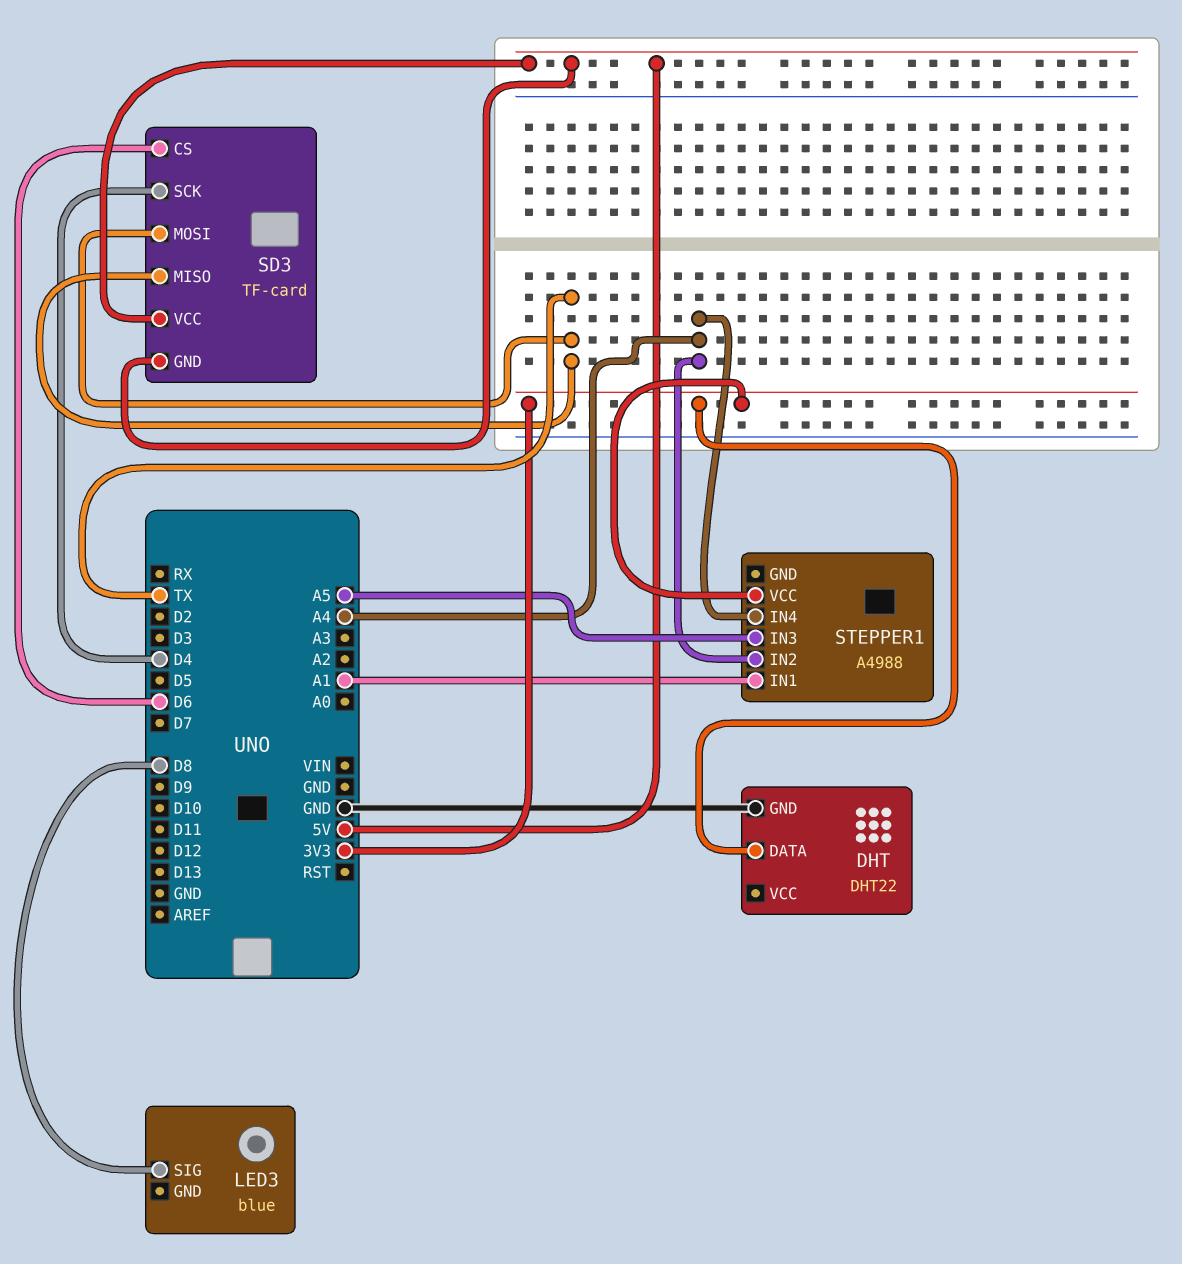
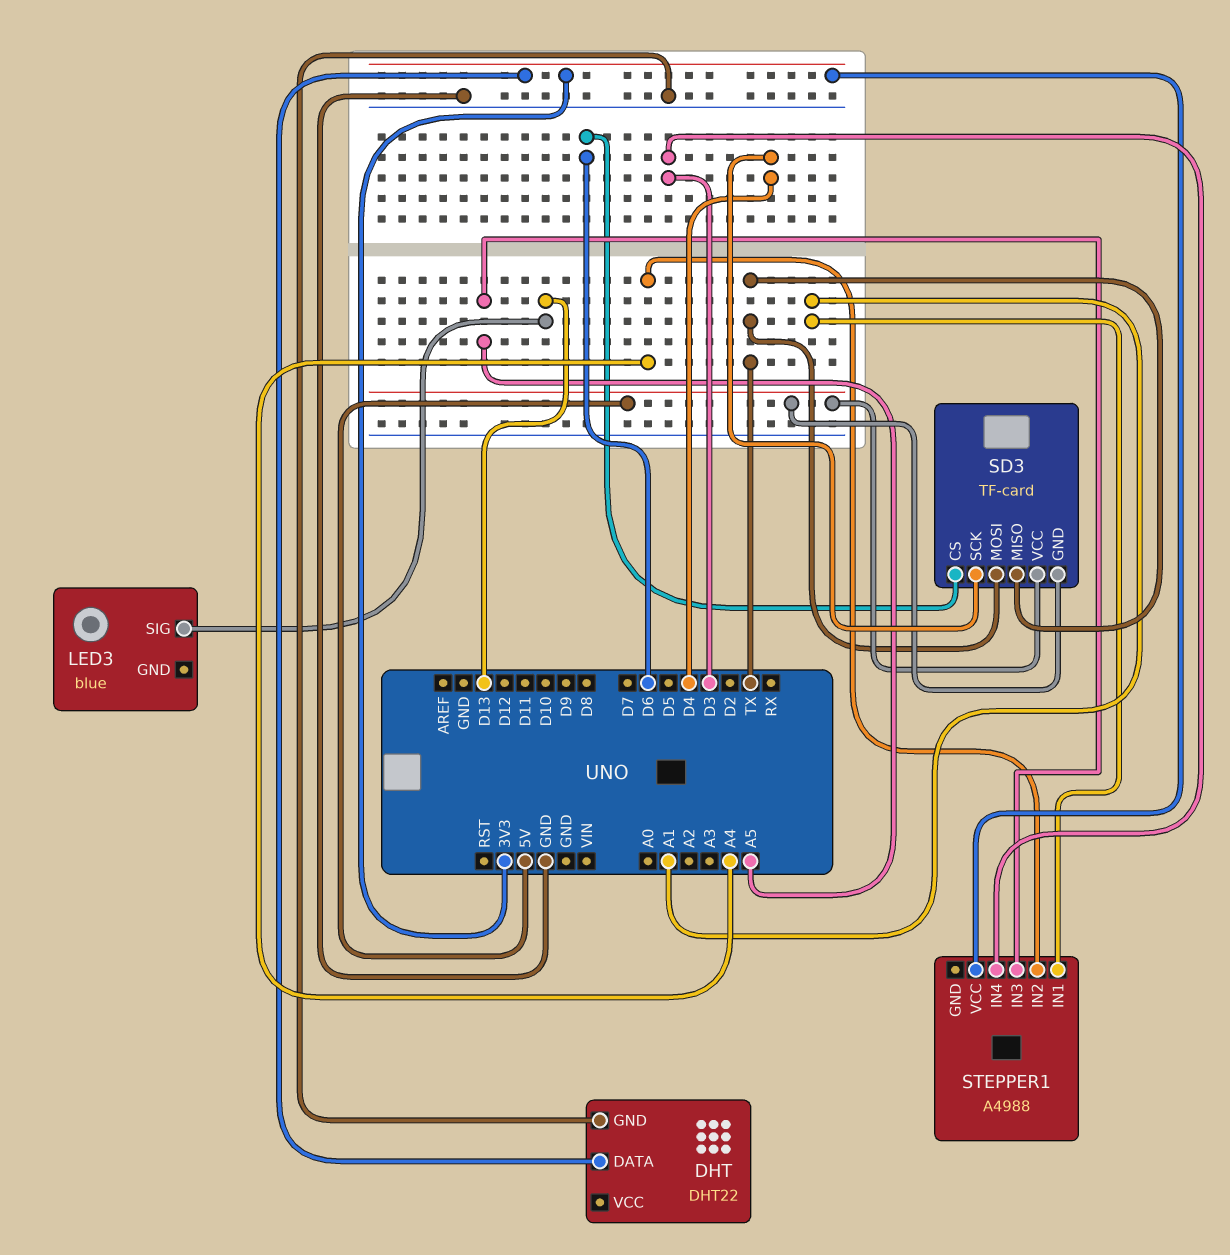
LED3 pin SIG: D8 -> D13
STEPPER1 pin IN4: A4 -> D3

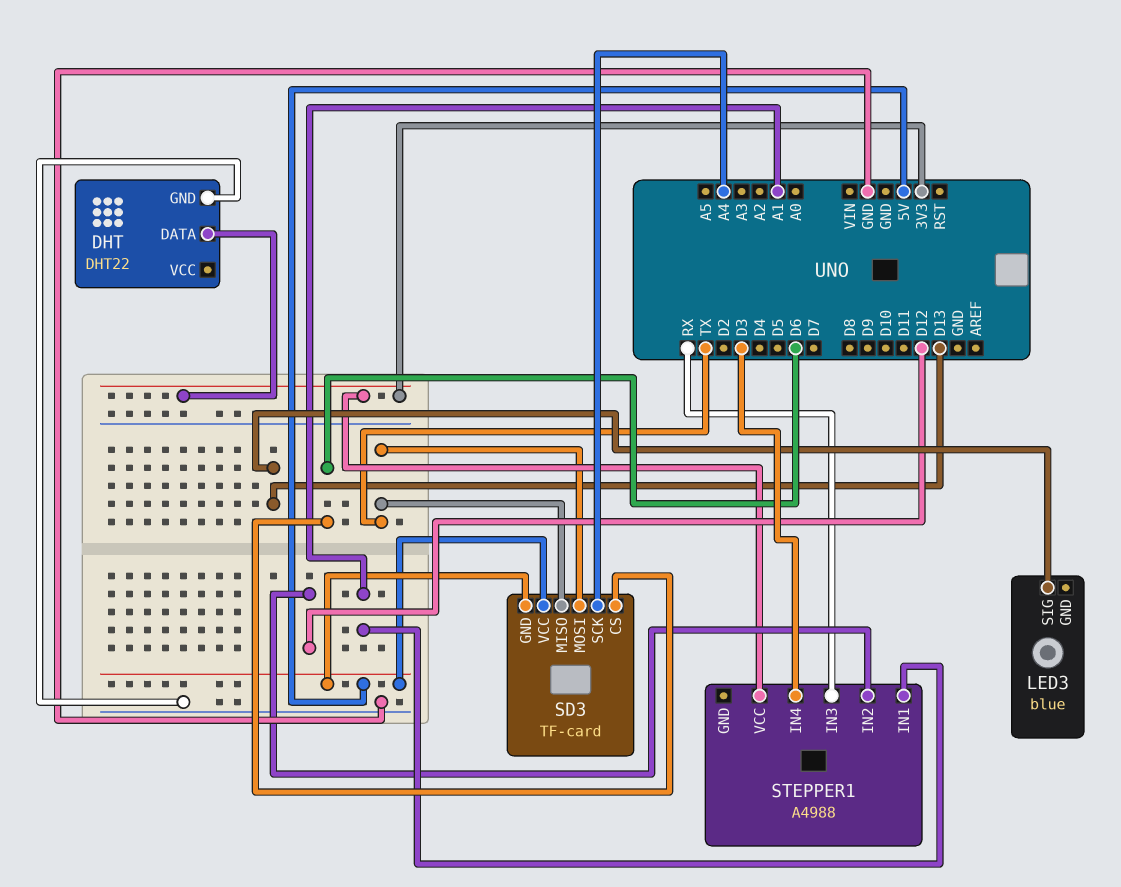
SD3 pin SCK: D4 -> A4
STEPPER1 pin IN2: A4 -> D12
STEPPER1 pin IN3: A5 -> RX

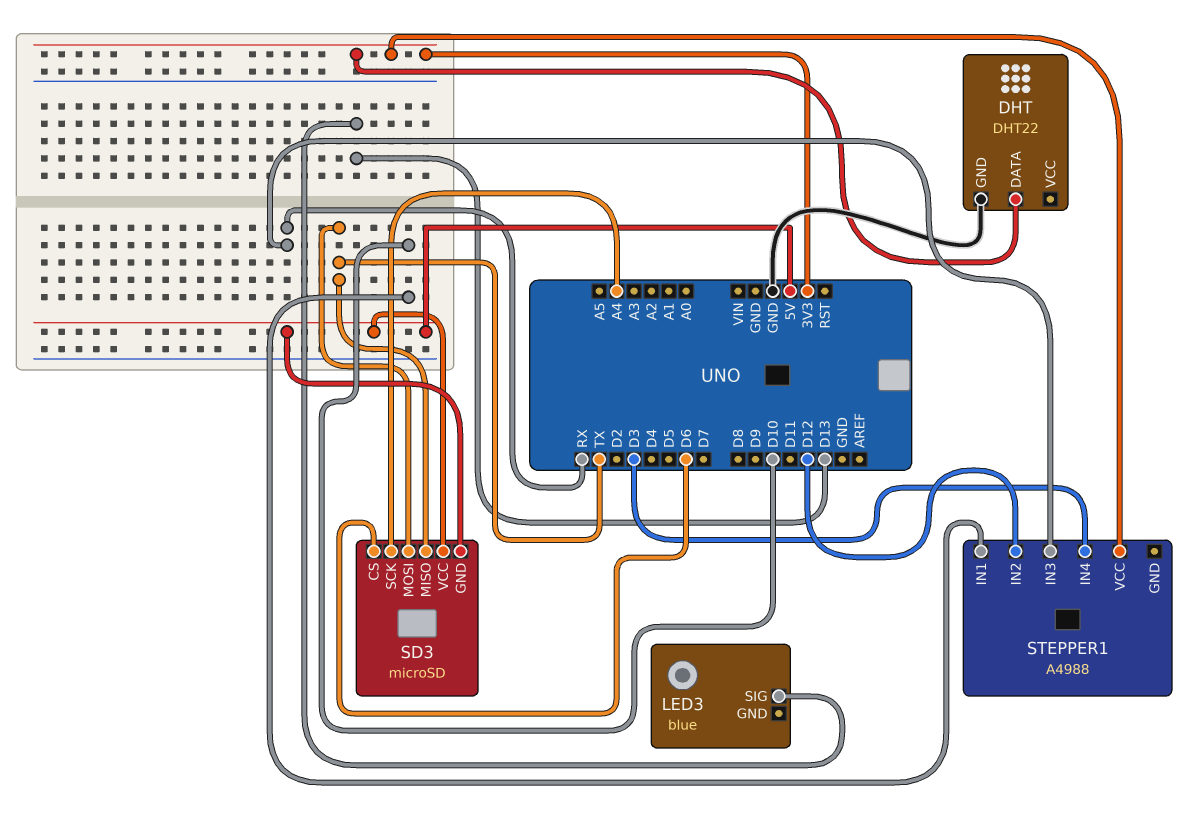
SD3: TF-card -> microSD
STEPPER1 pin IN1: A1 -> D10

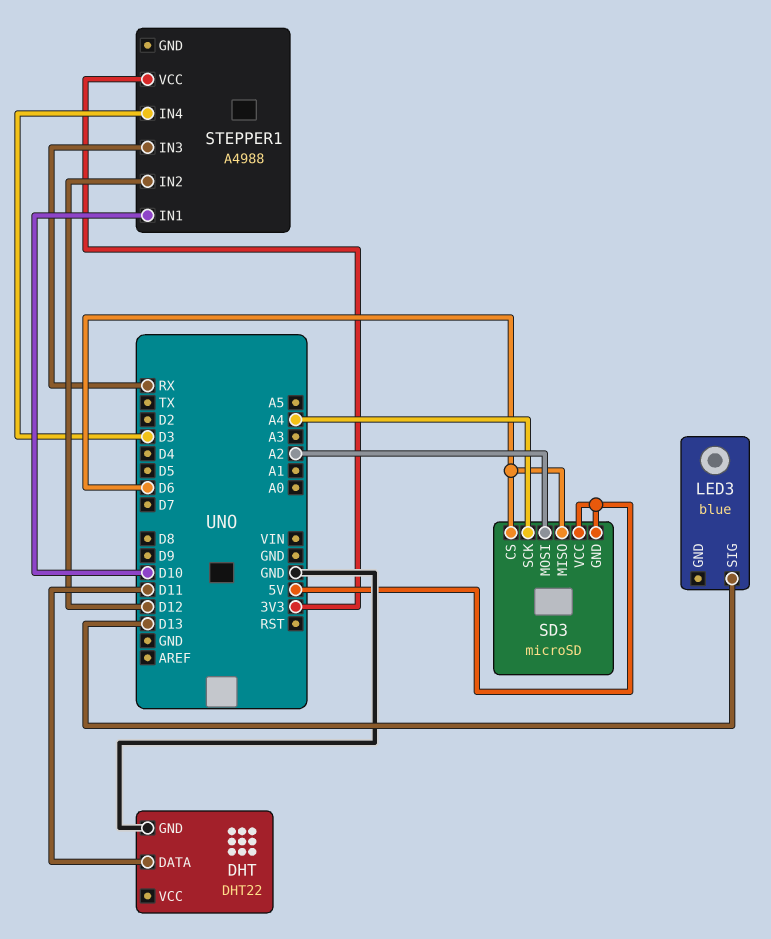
DHT pin DATA: 3V3 -> D11
SD3 pin MISO: TX -> D6
SD3 pin MOSI: TX -> A2

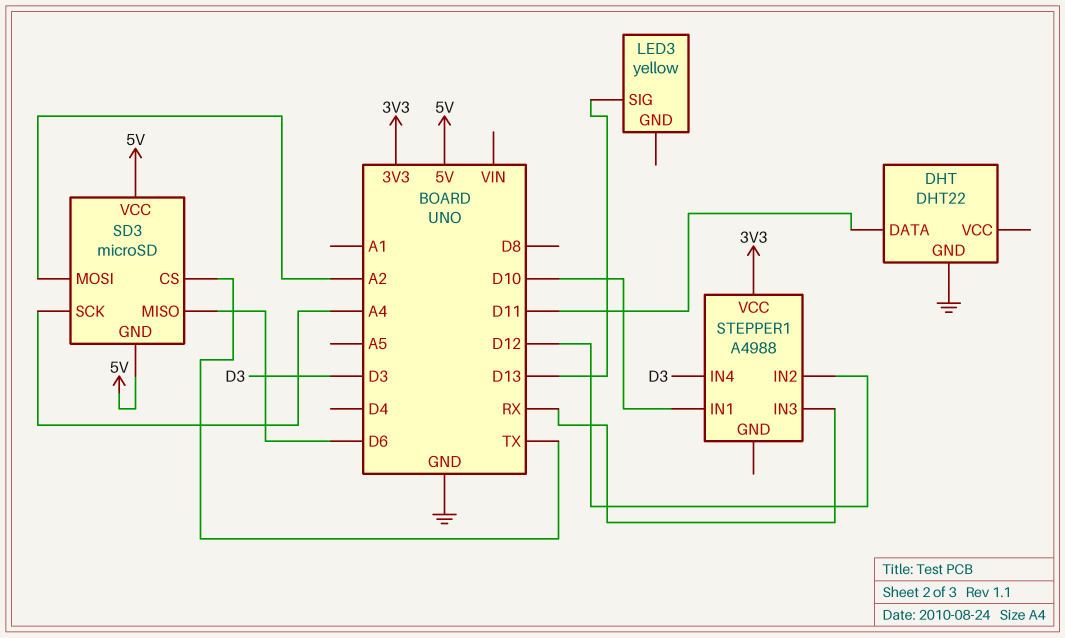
LED3: blue -> yellow
SD3 pin CS: D6 -> TX

